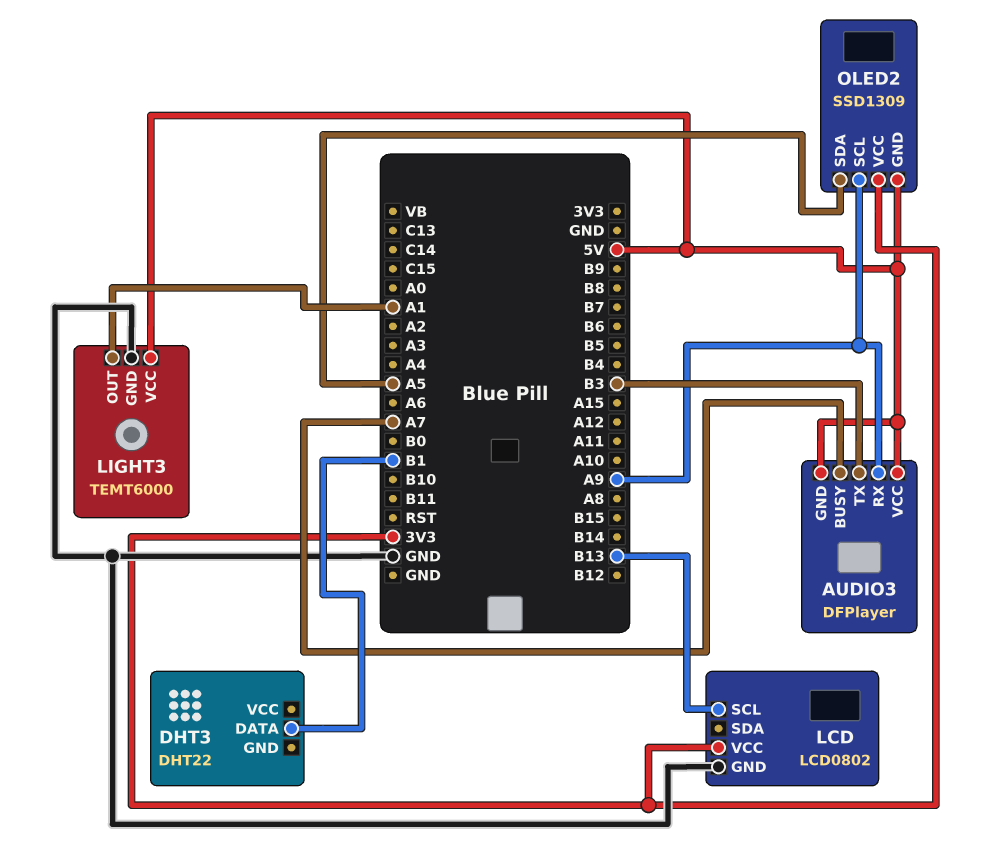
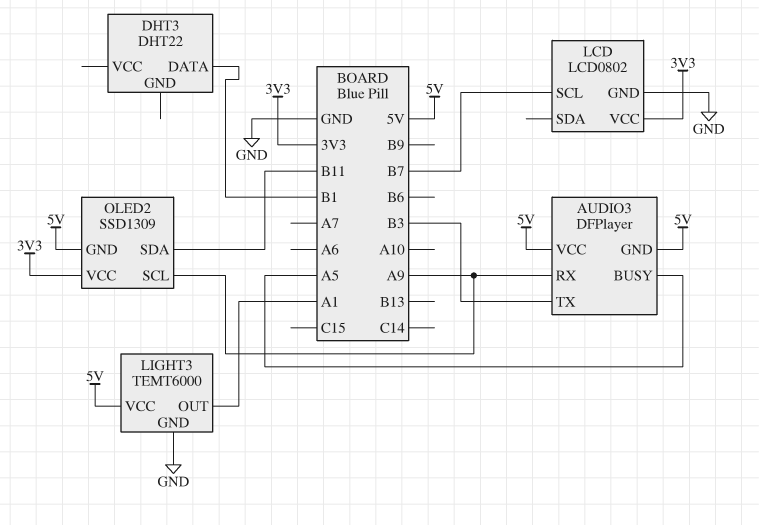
AUDIO3 pin BUSY: A7 -> A5
LCD pin SCL: B13 -> B7
OLED2 pin SDA: A5 -> B11

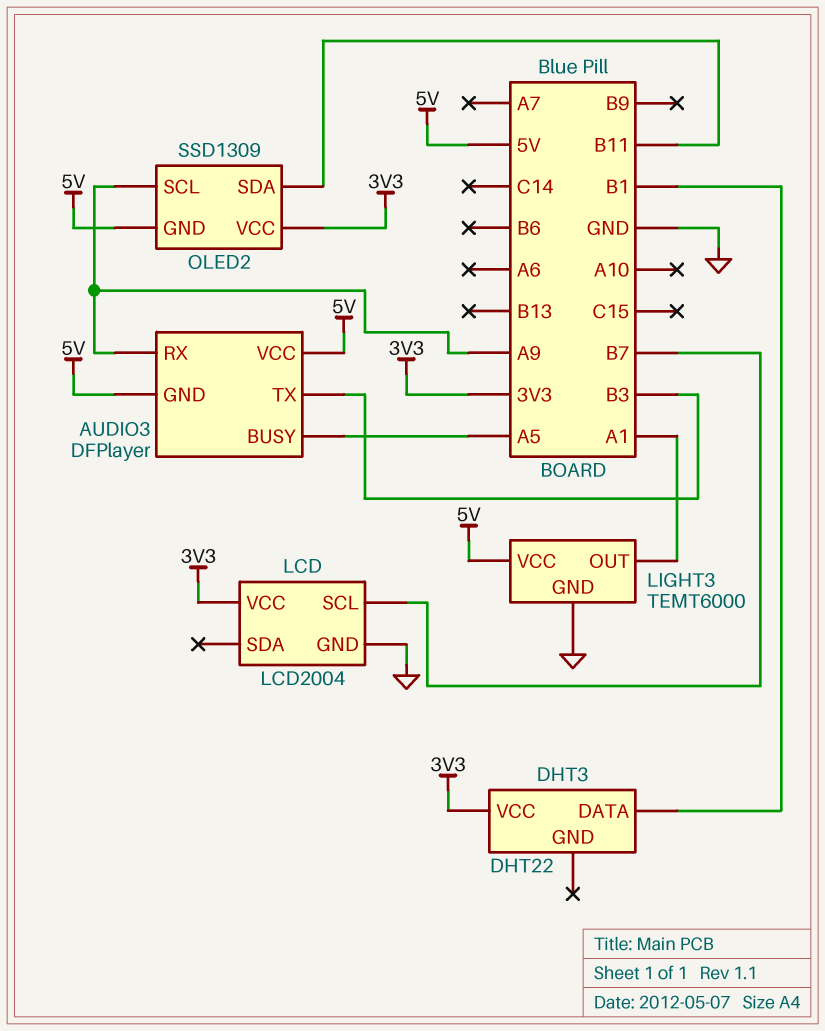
DHT3 pin VCC: none -> 3V3
LCD: LCD0802 -> LCD2004

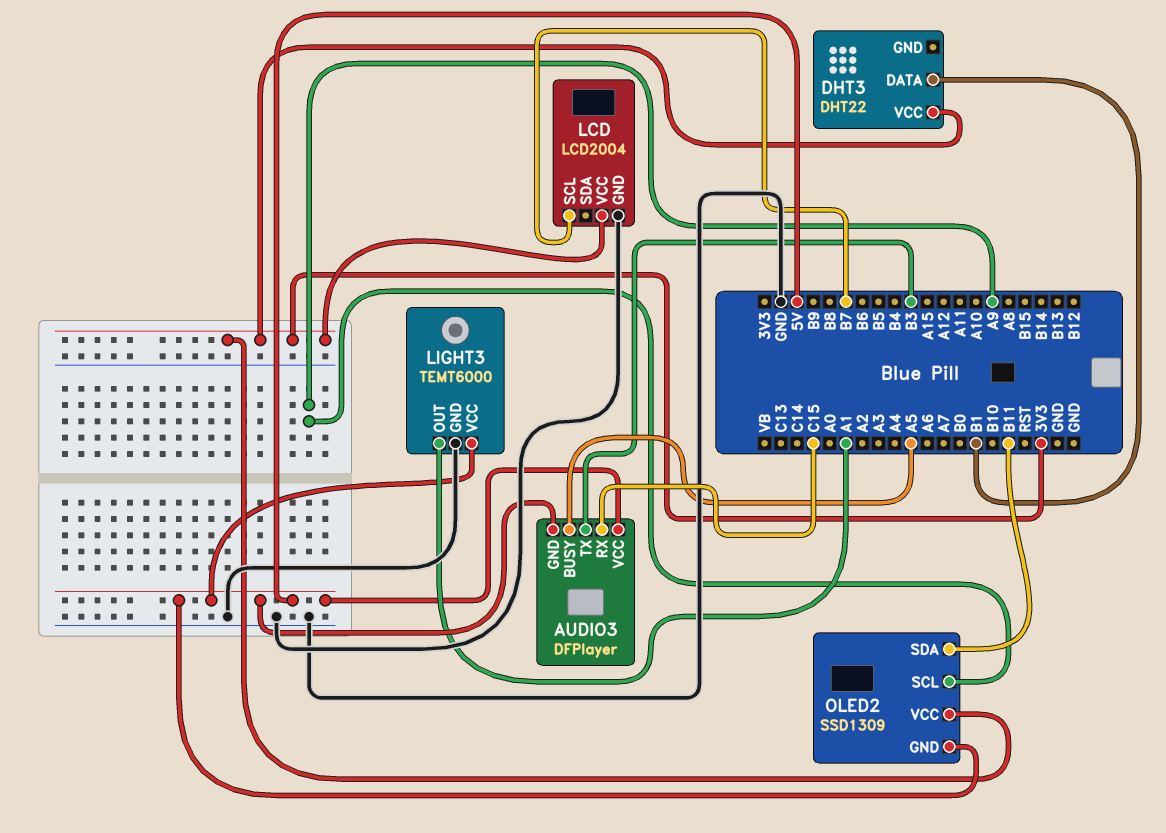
AUDIO3 pin RX: A9 -> C15

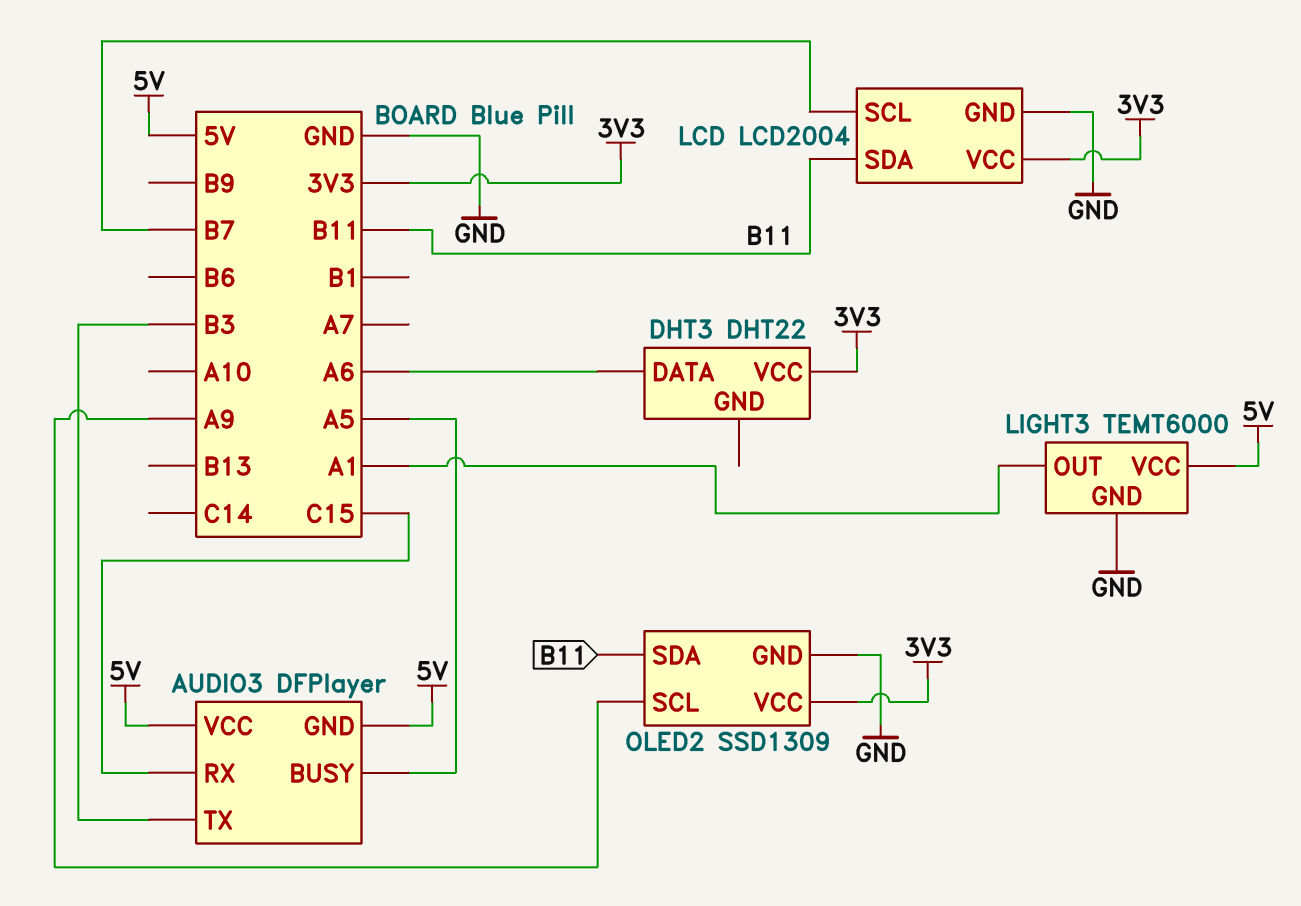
DHT3 pin DATA: B1 -> A6
LCD pin SDA: none -> B11
OLED2 pin GND: 5V -> GND

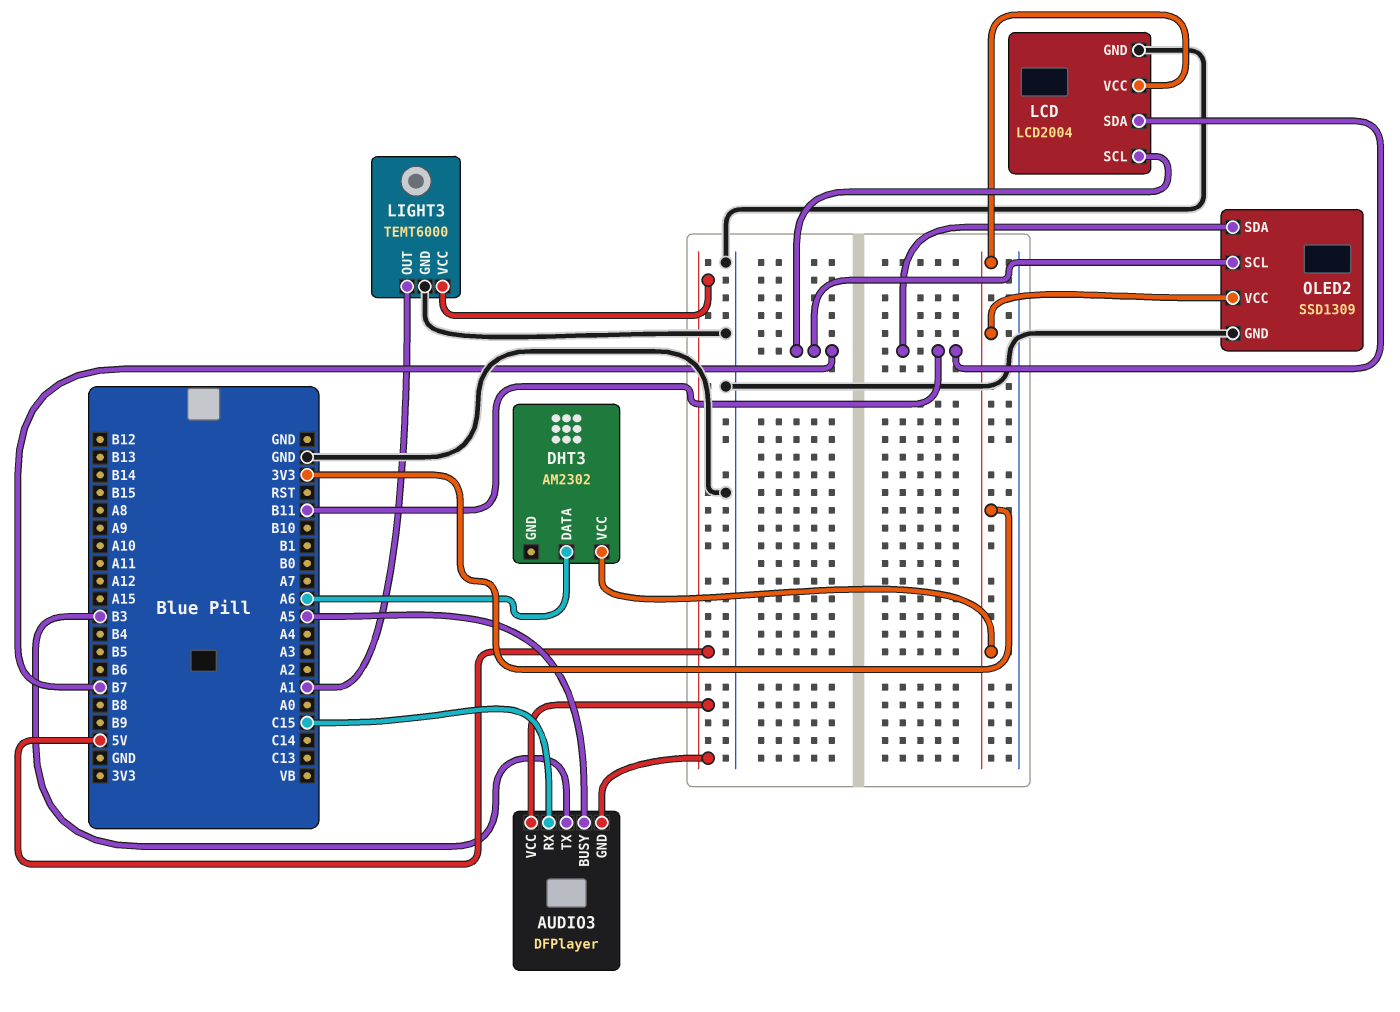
DHT3: DHT22 -> AM2302
OLED2 pin SCL: A9 -> B7

